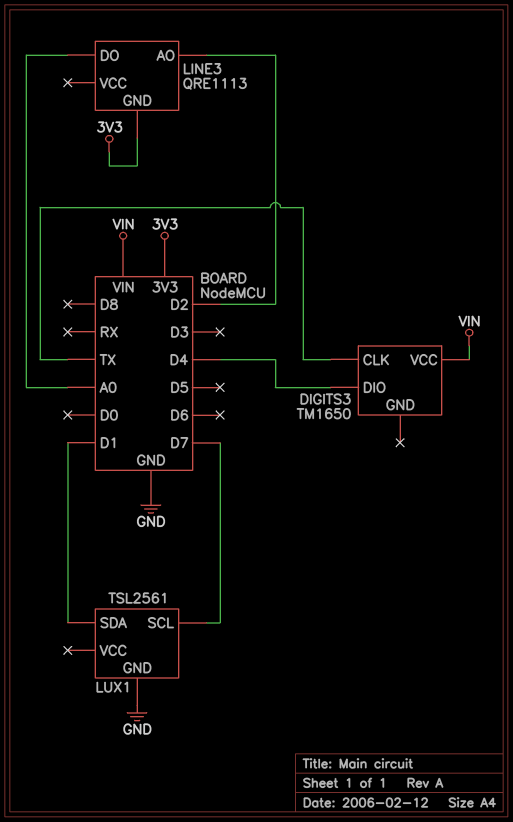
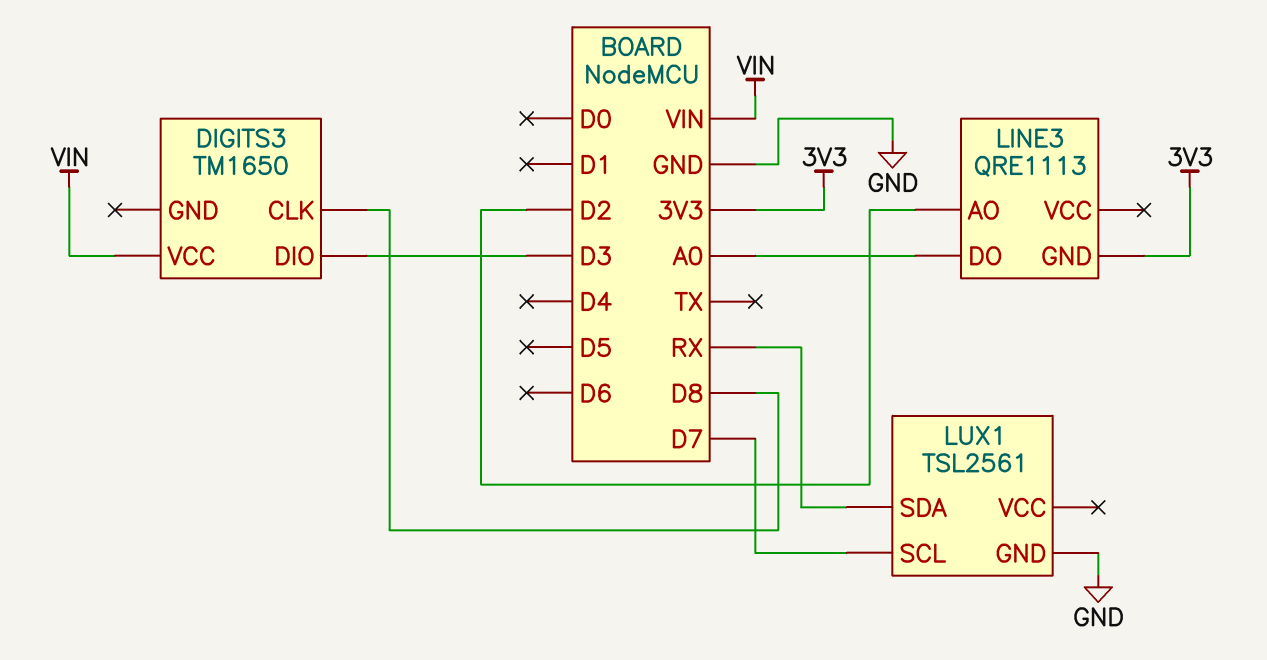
DIGITS3 pin CLK: TX -> D8
DIGITS3 pin DIO: D4 -> D3
LUX1 pin SDA: D1 -> RX

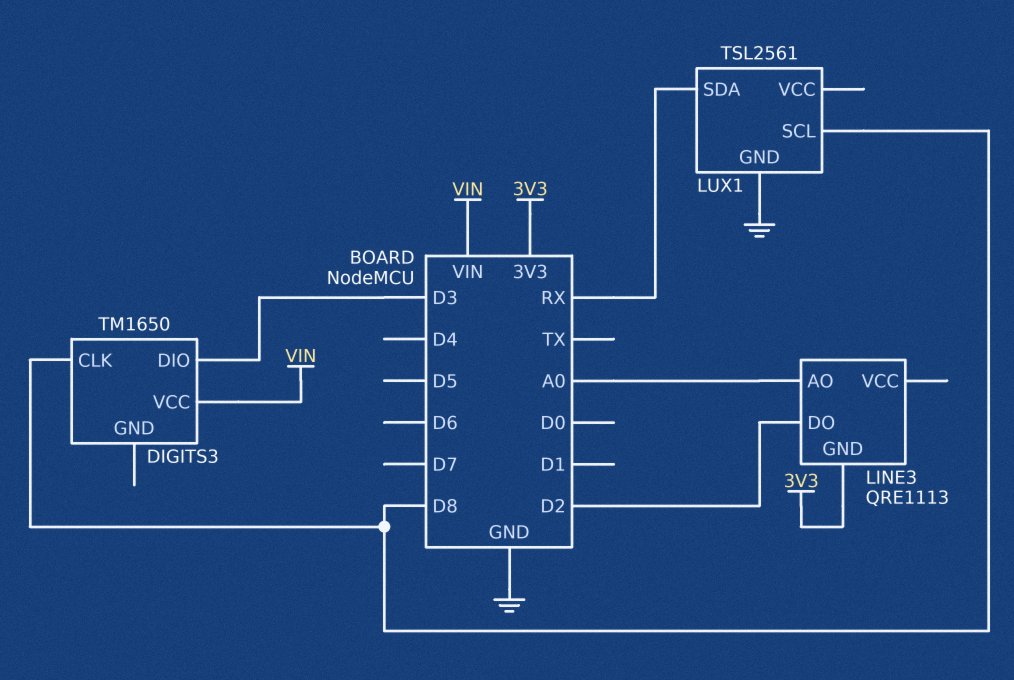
LINE3 pin AO: D2 -> A0
LINE3 pin DO: A0 -> D2
LUX1 pin SCL: D7 -> D8

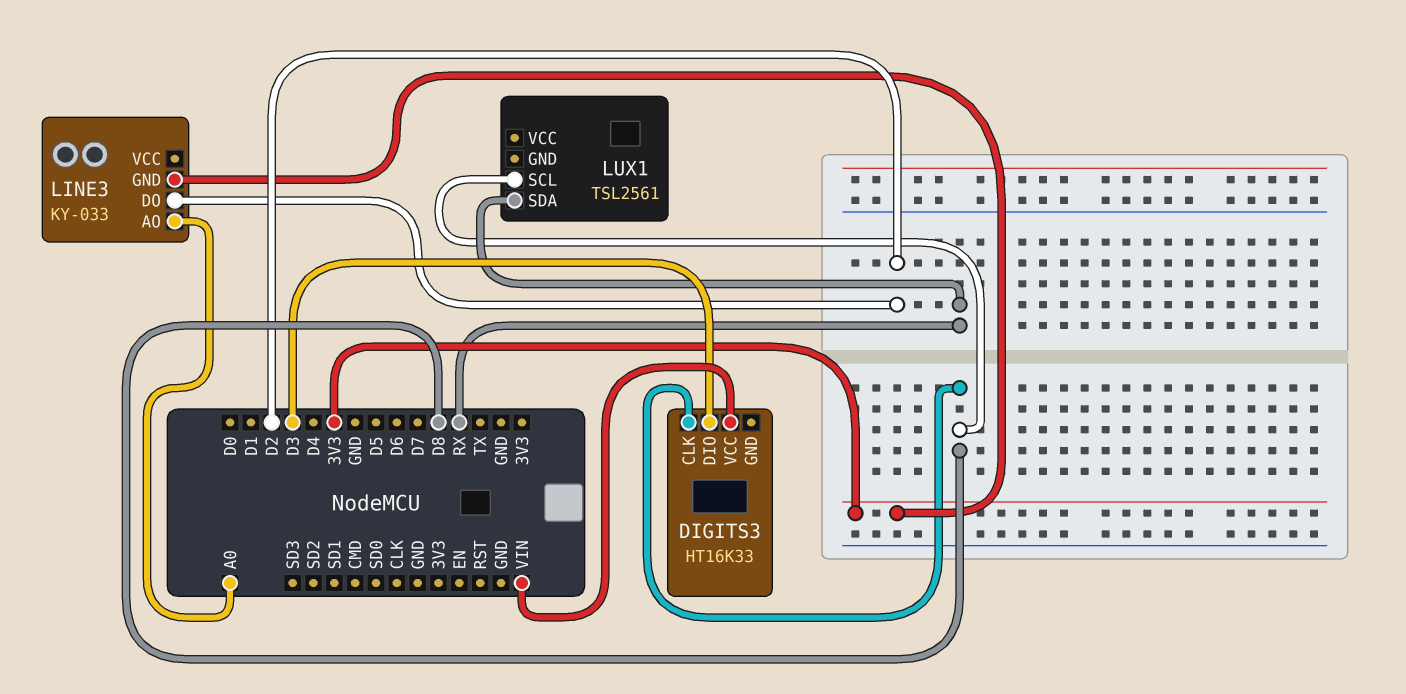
DIGITS3: TM1650 -> HT16K33
LINE3: QRE1113 -> KY-033
LUX1 pin GND: GND -> none

